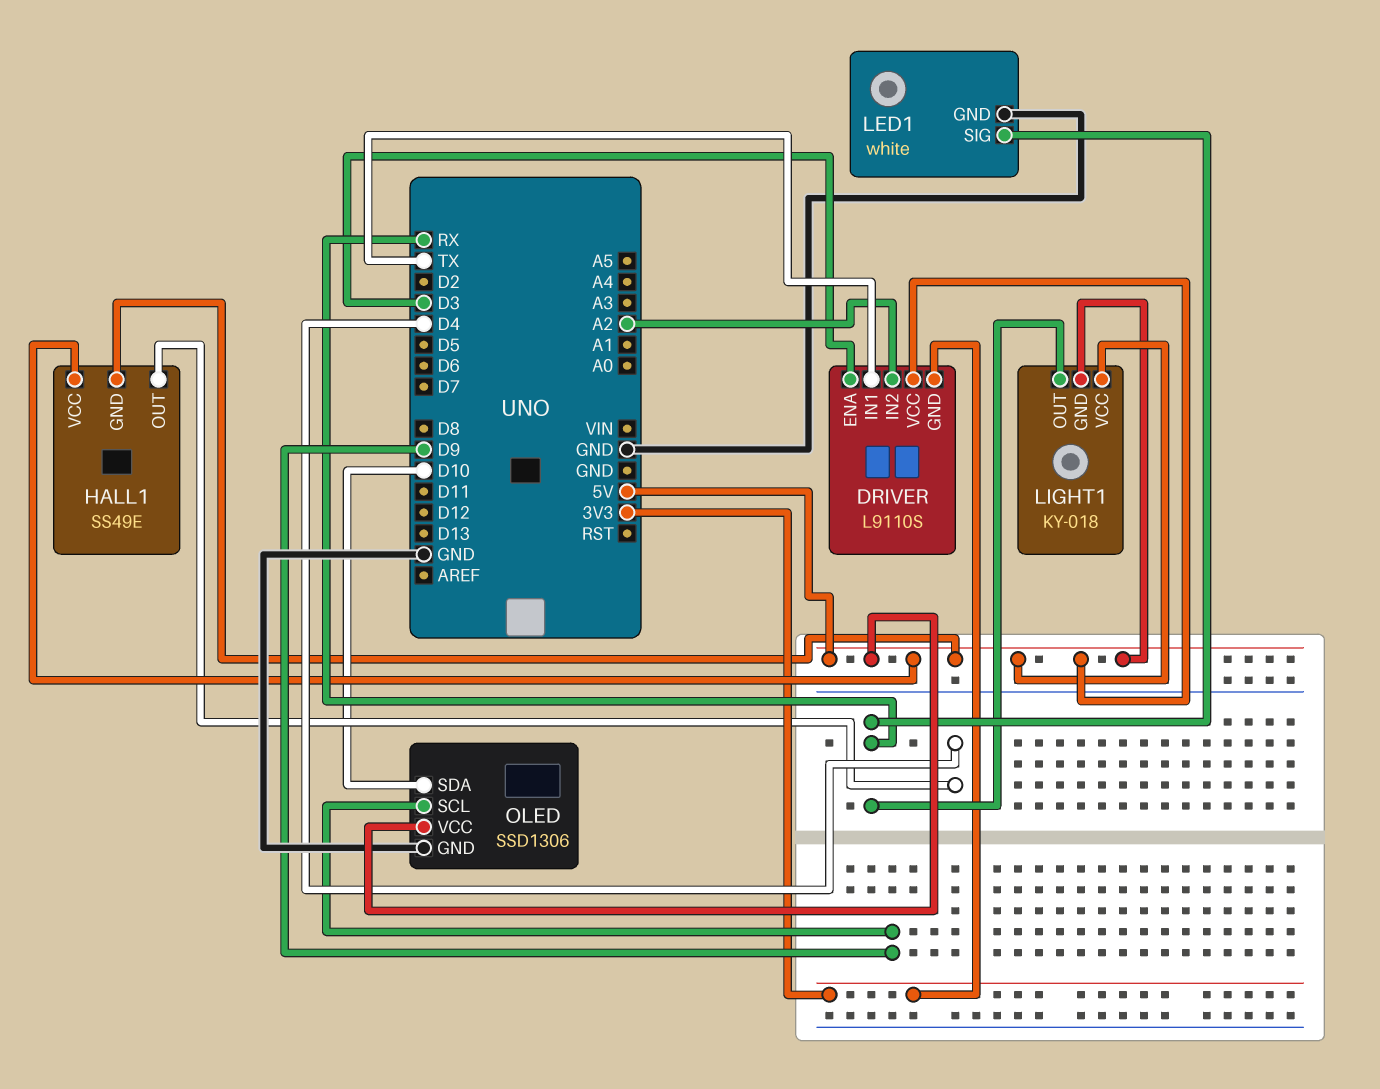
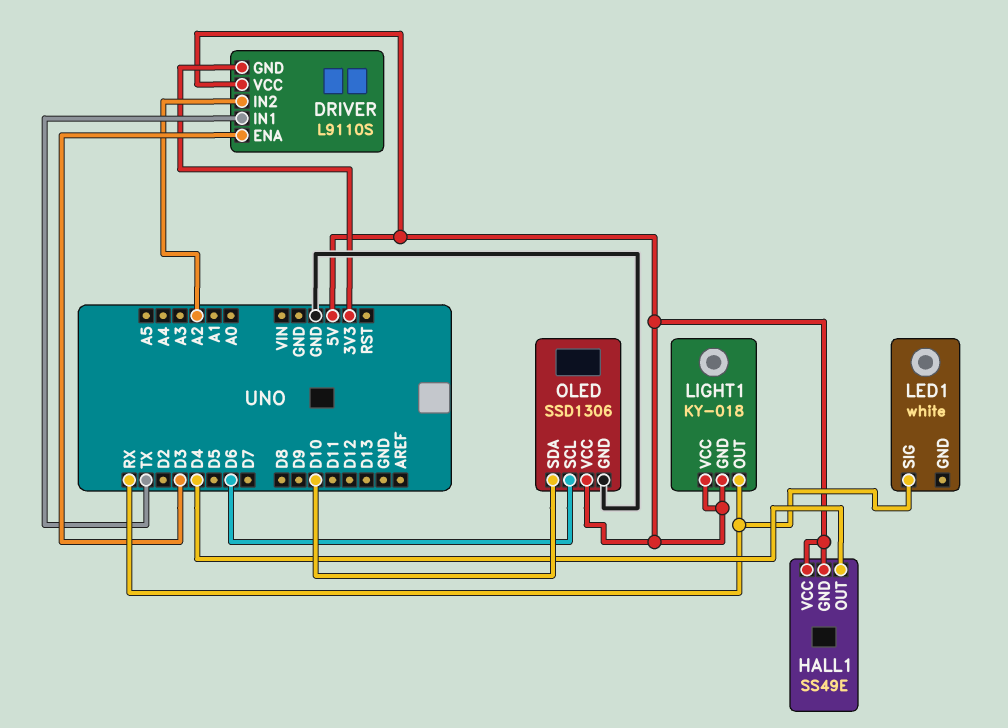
LED1 pin GND: GND -> none
OLED pin SCL: D9 -> D6

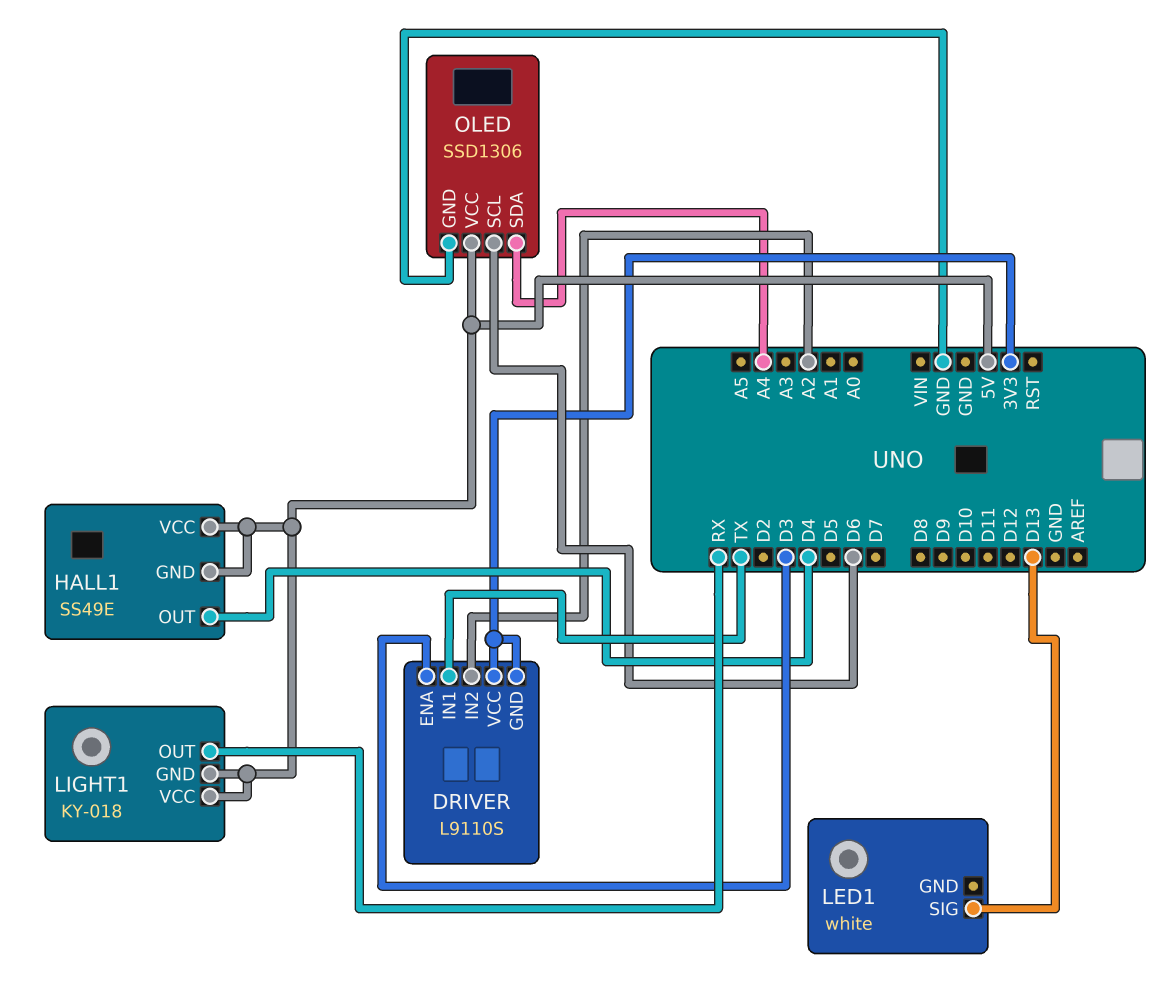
DRIVER pin VCC: 5V -> 3V3
LED1 pin SIG: RX -> D13
OLED pin SDA: D10 -> A4

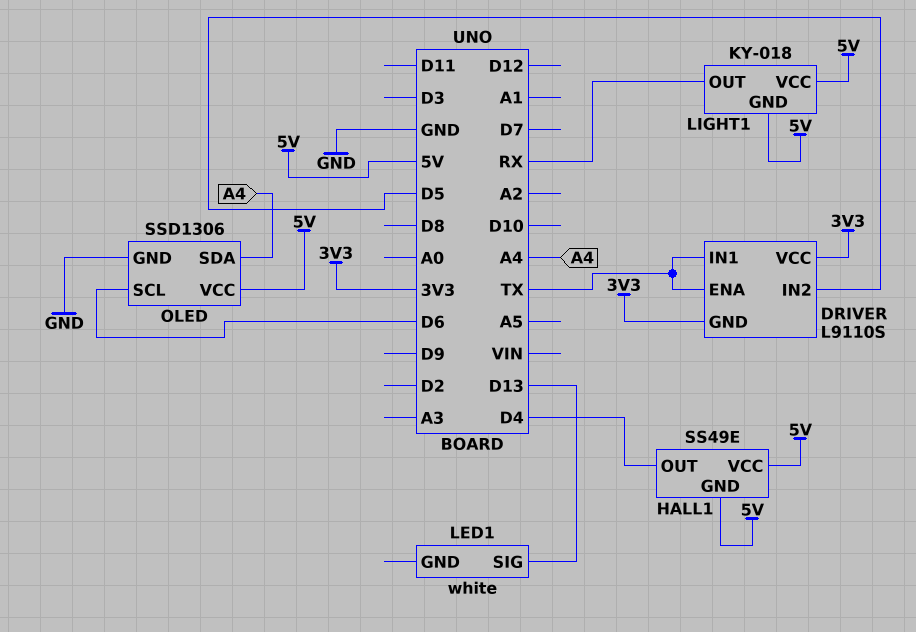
DRIVER pin ENA: D3 -> TX
DRIVER pin IN2: A2 -> D5

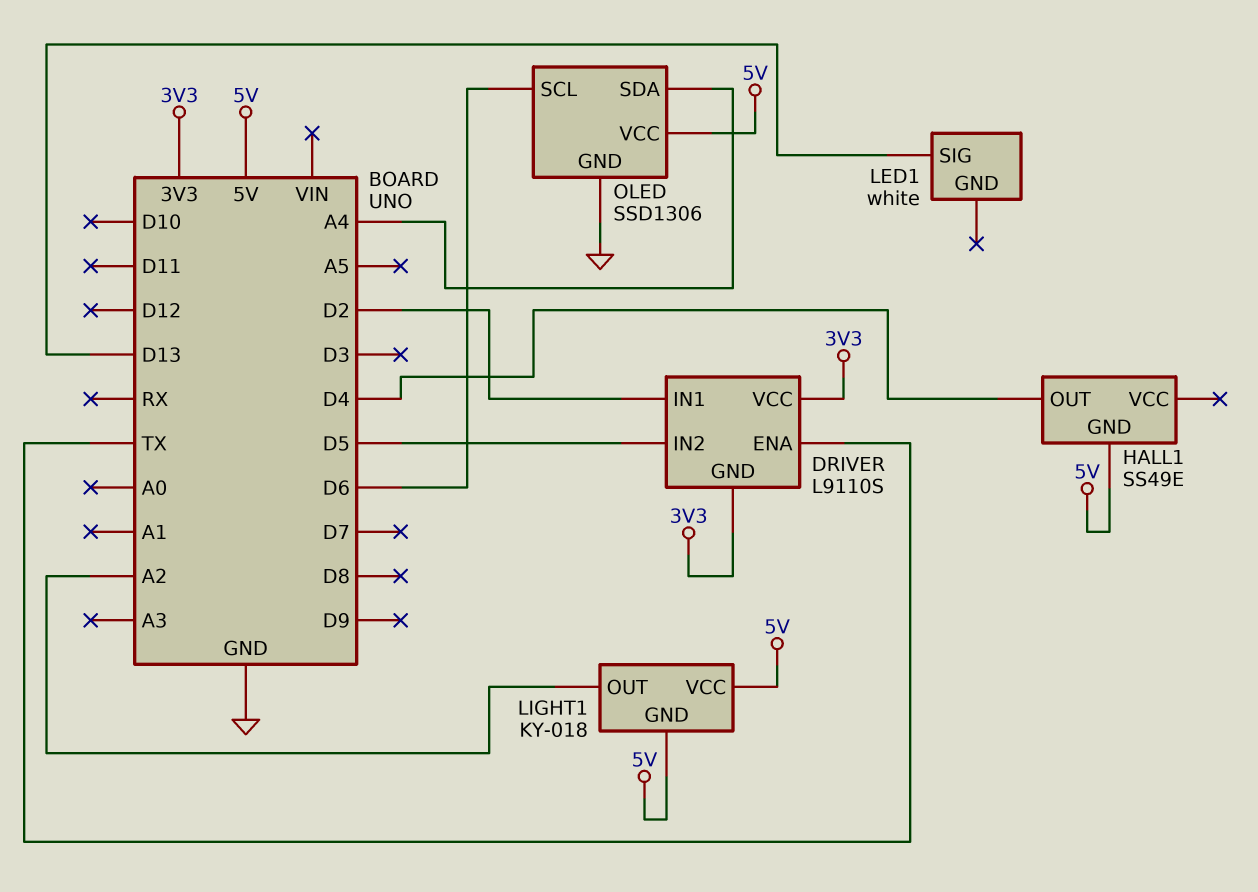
DRIVER pin IN1: TX -> D2
HALL1 pin VCC: 5V -> none
LIGHT1 pin OUT: RX -> A2

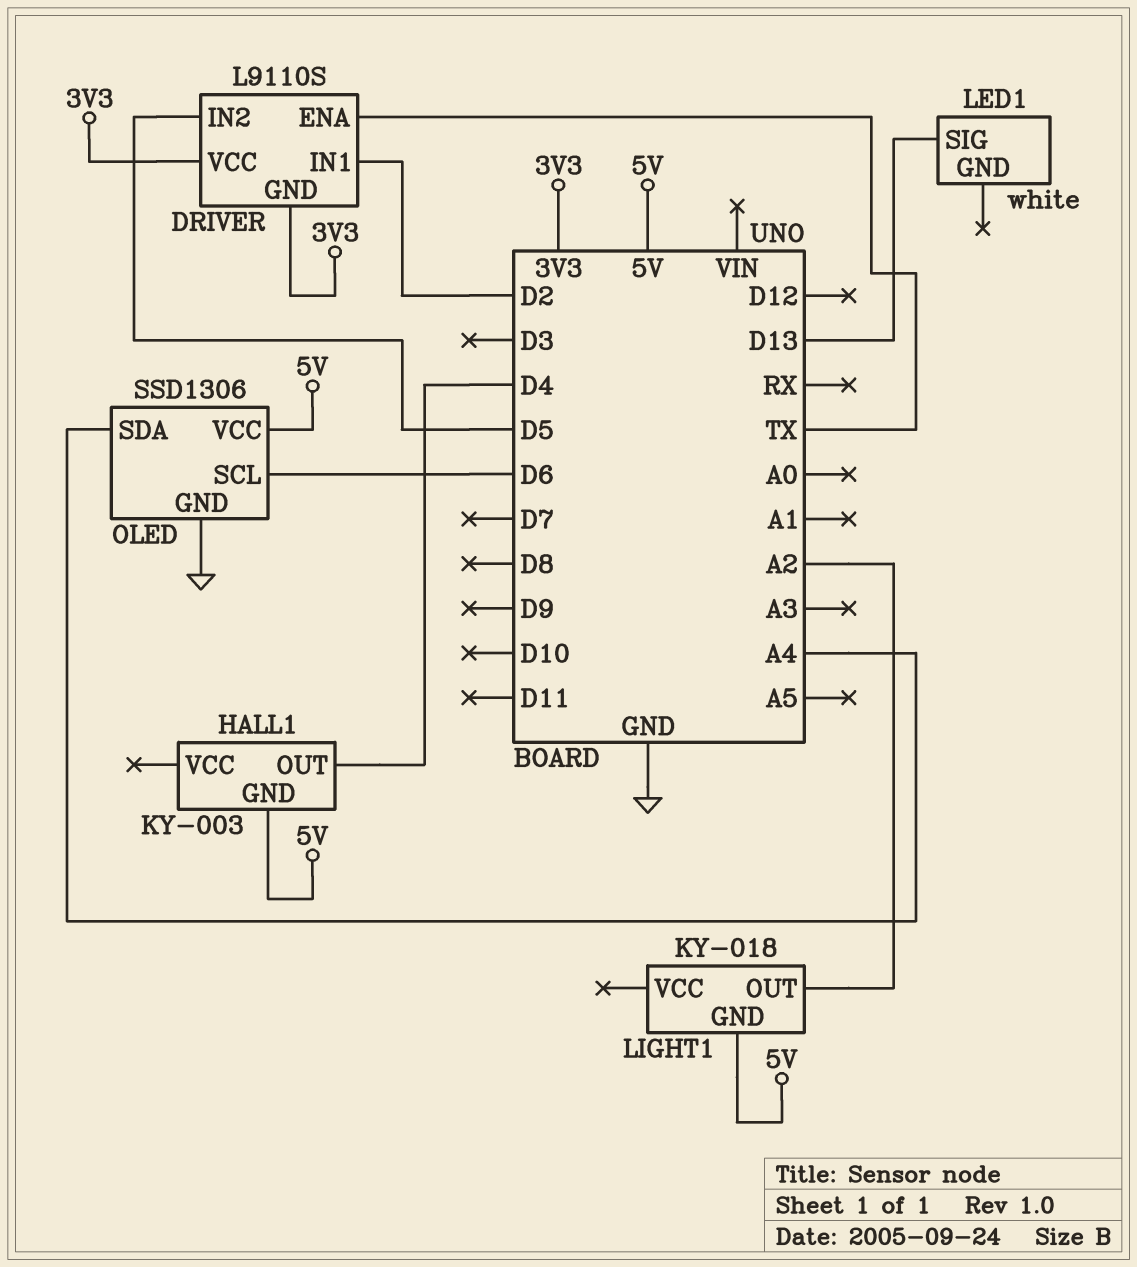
HALL1: SS49E -> KY-003
LIGHT1 pin VCC: 5V -> none

